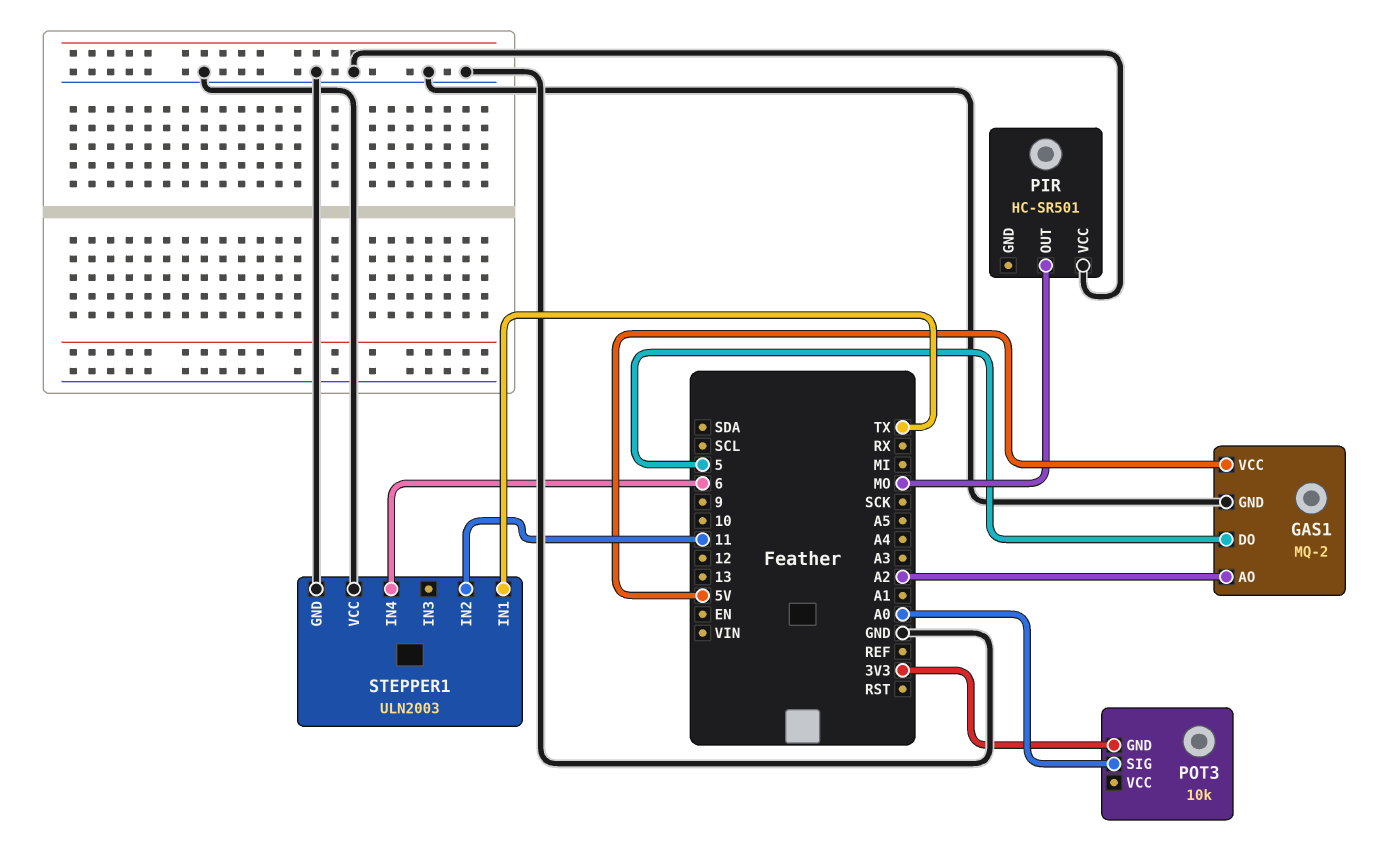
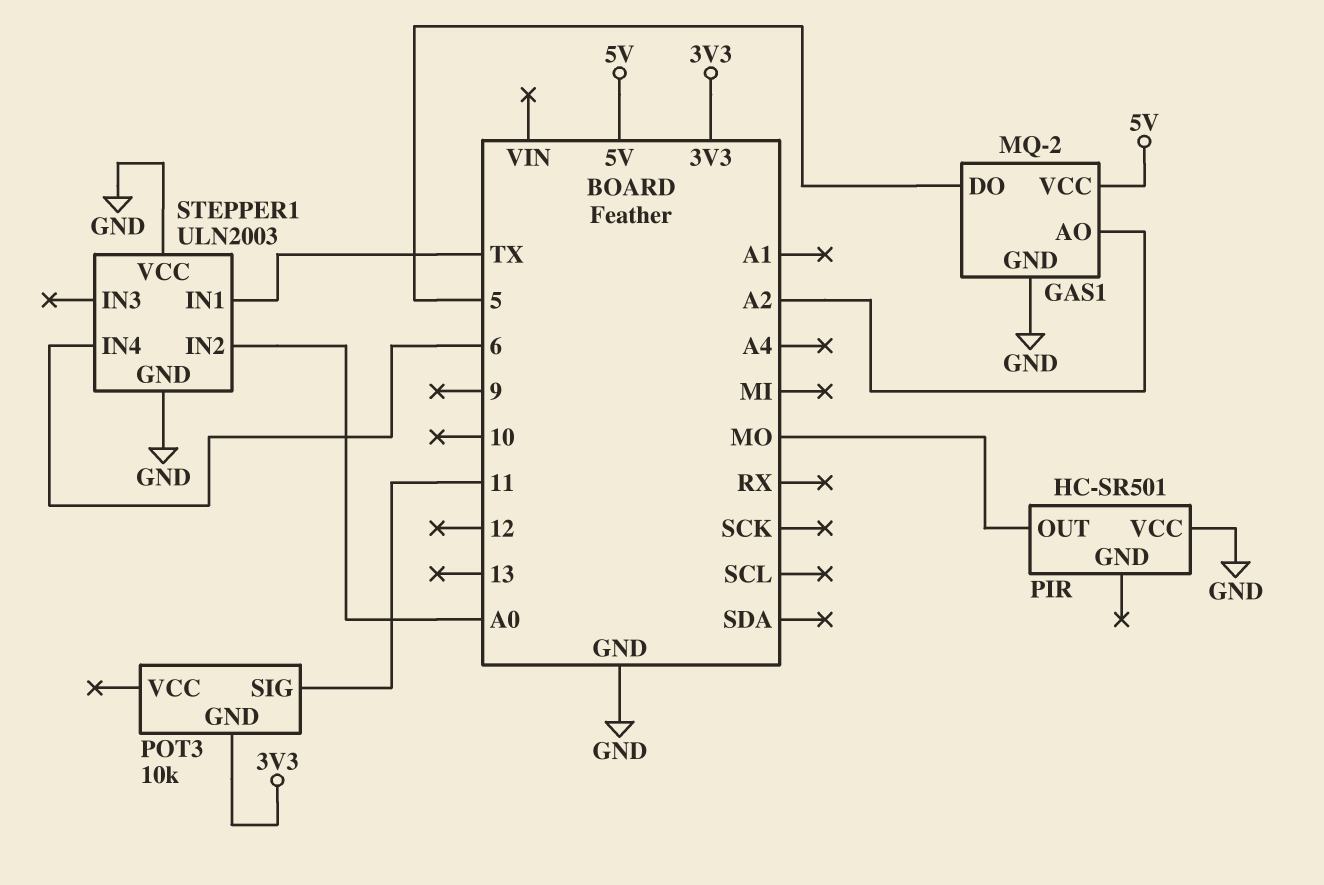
POT3 pin SIG: A0 -> 11
STEPPER1 pin IN2: 11 -> A0

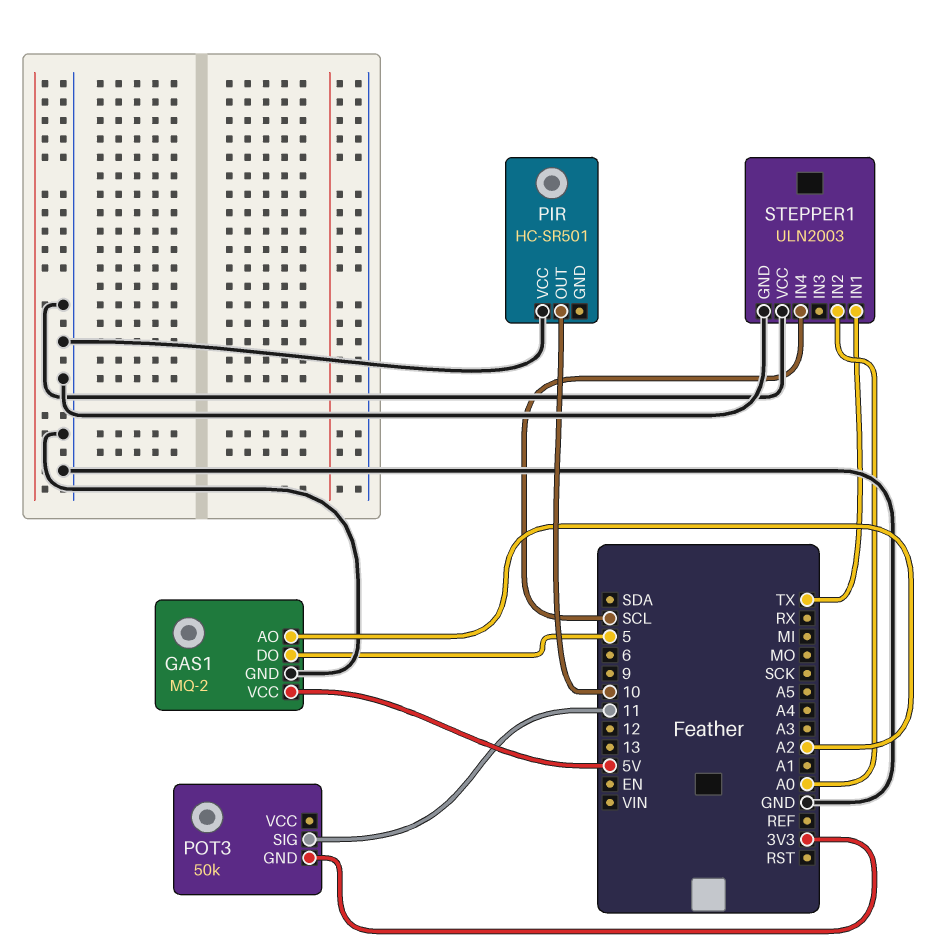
PIR pin OUT: MO -> 10
POT3: 10k -> 50k
STEPPER1 pin IN4: 6 -> SCL

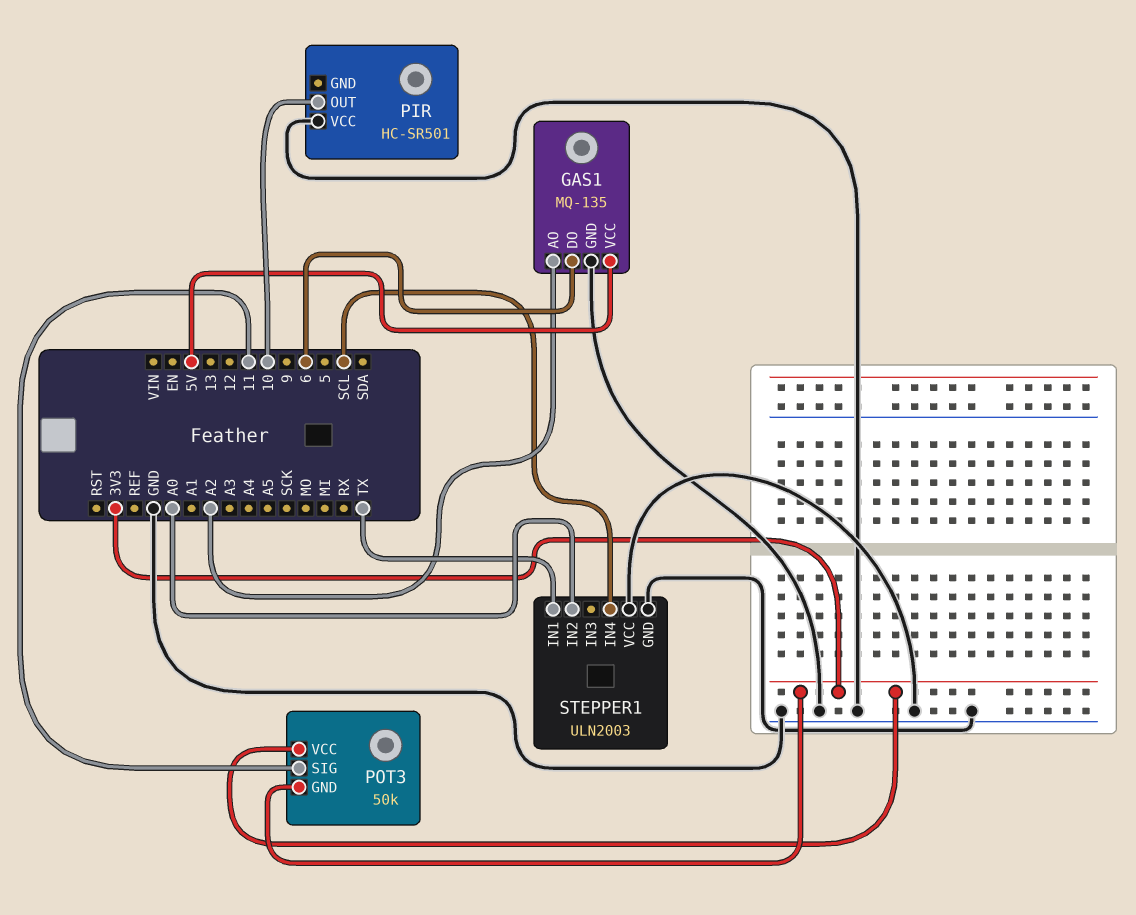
GAS1: MQ-2 -> MQ-135
GAS1 pin DO: 5 -> 6
POT3 pin VCC: none -> 3V3

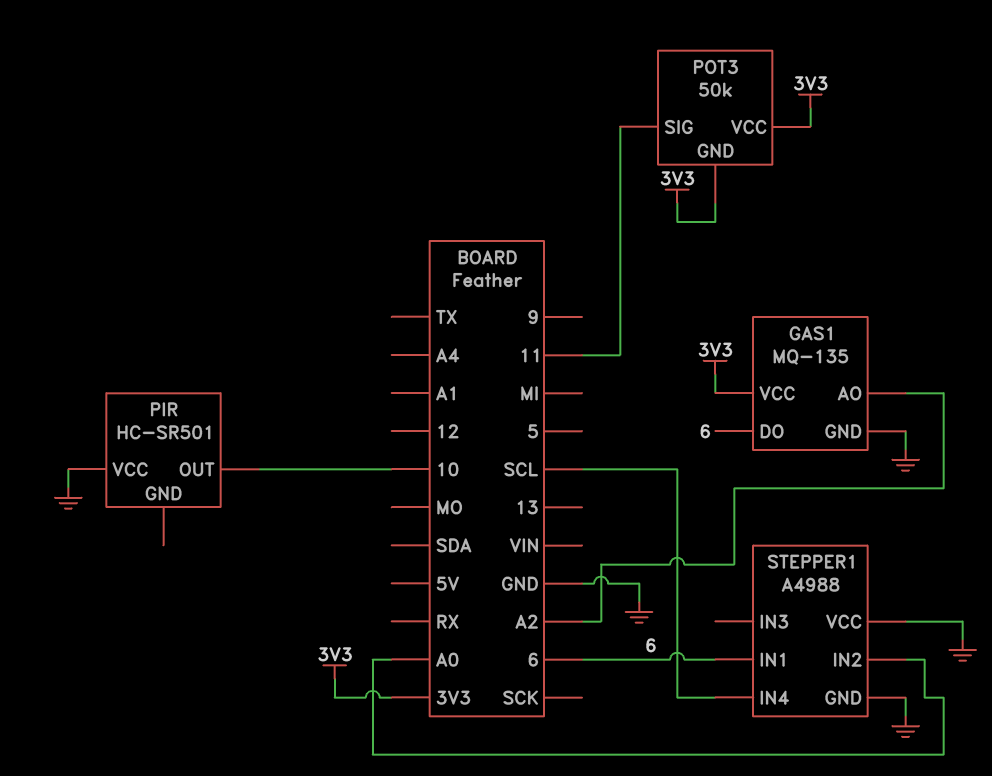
GAS1 pin VCC: 5V -> 3V3
STEPPER1: ULN2003 -> A4988
STEPPER1 pin IN1: TX -> 6

